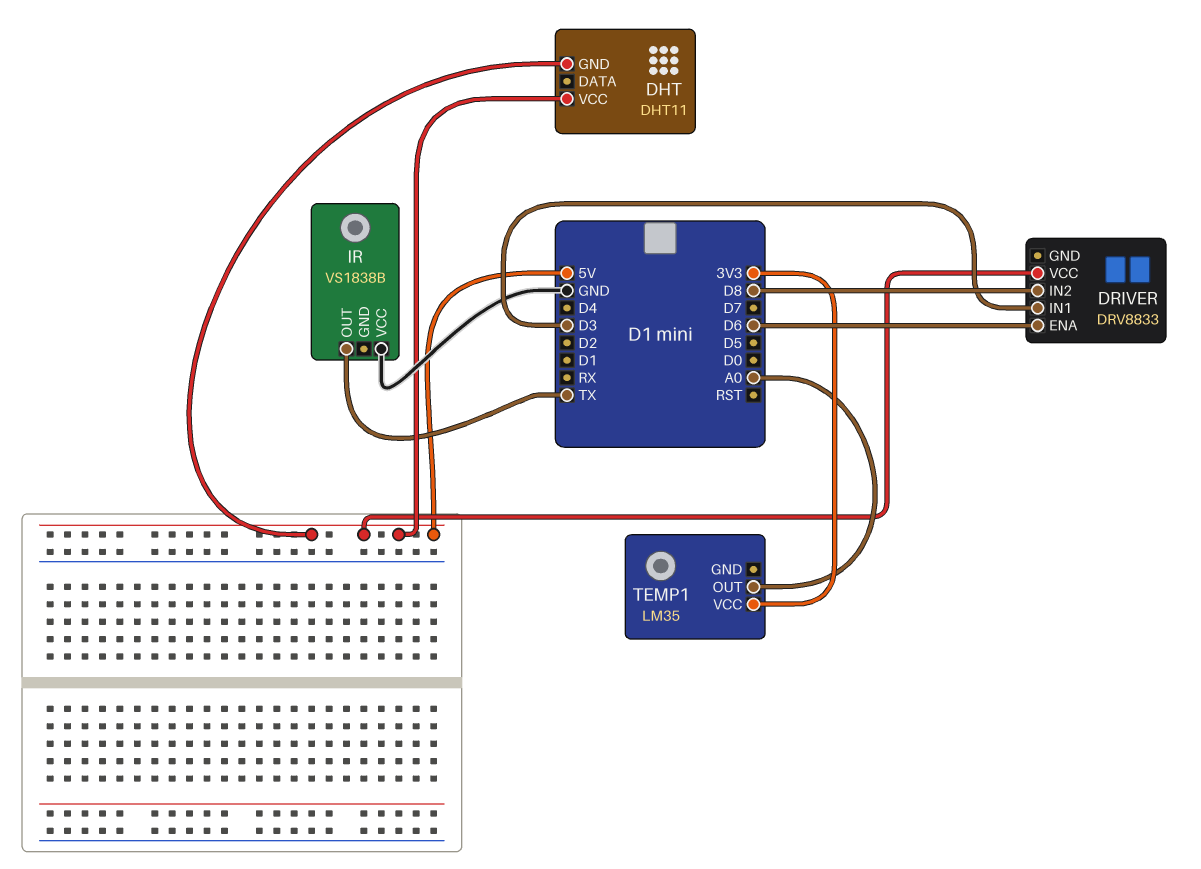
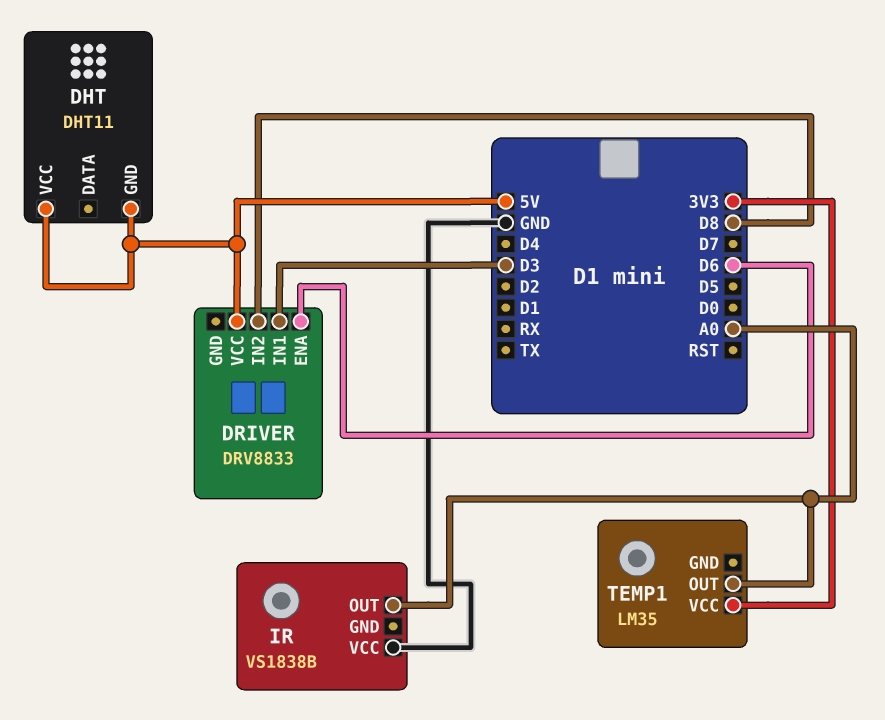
IR pin OUT: TX -> A0

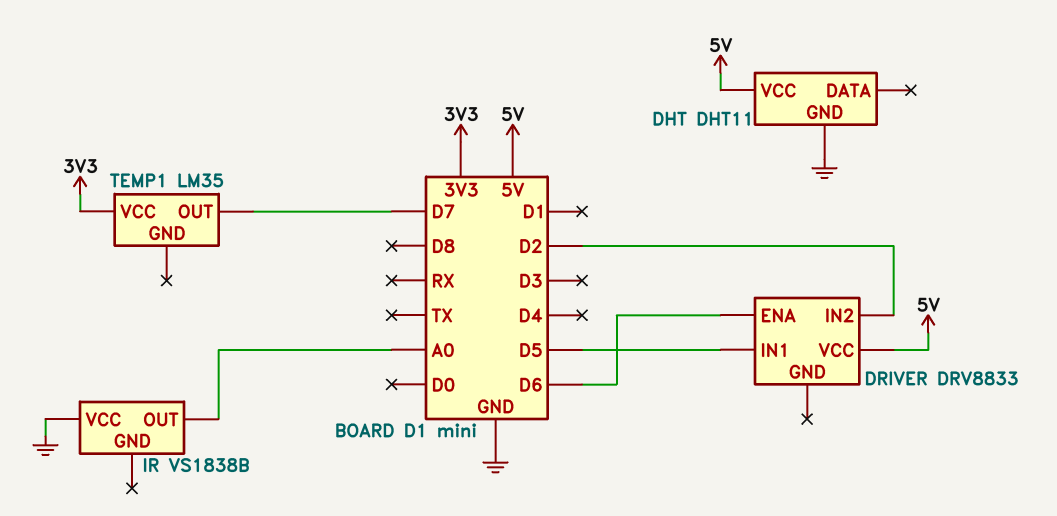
DHT pin GND: 5V -> GND
DRIVER pin IN1: D3 -> D5
DRIVER pin IN2: D8 -> D2
TEMP1 pin OUT: A0 -> D7

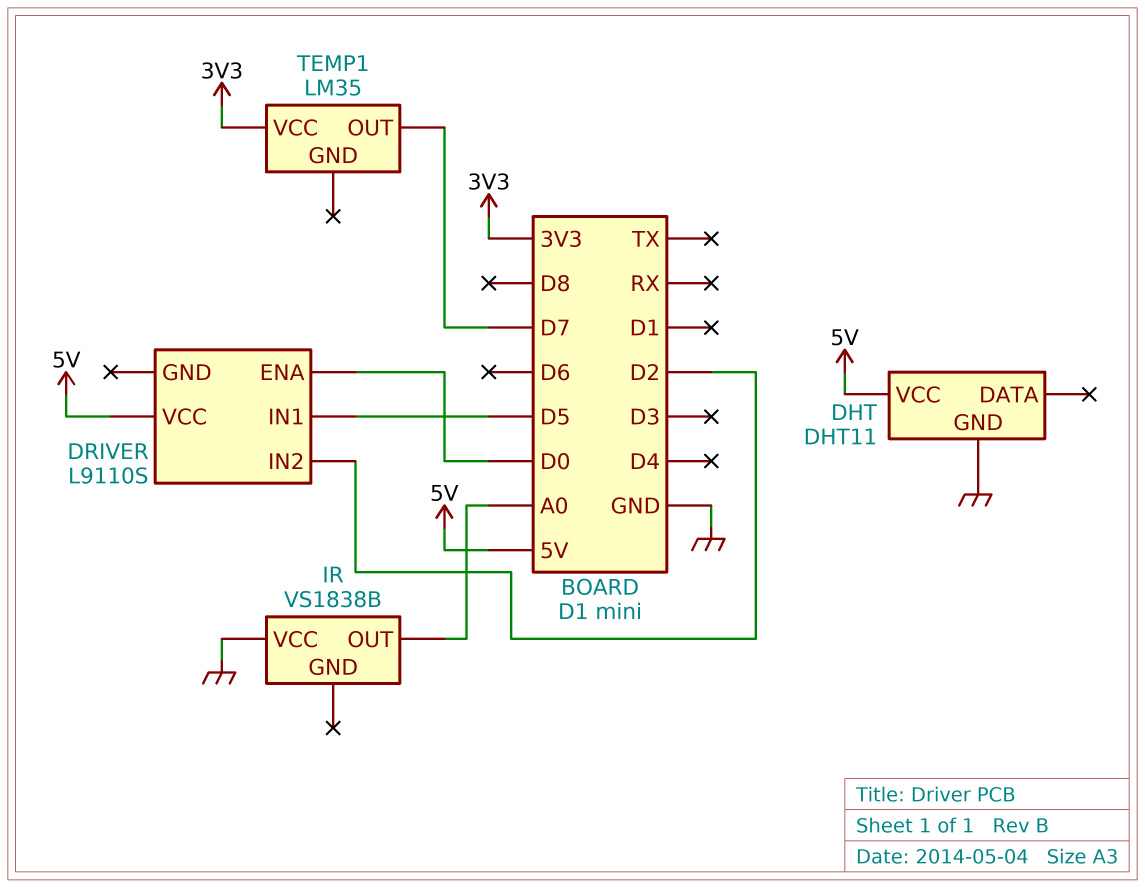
DRIVER: DRV8833 -> L9110S
DRIVER pin ENA: D6 -> D0

